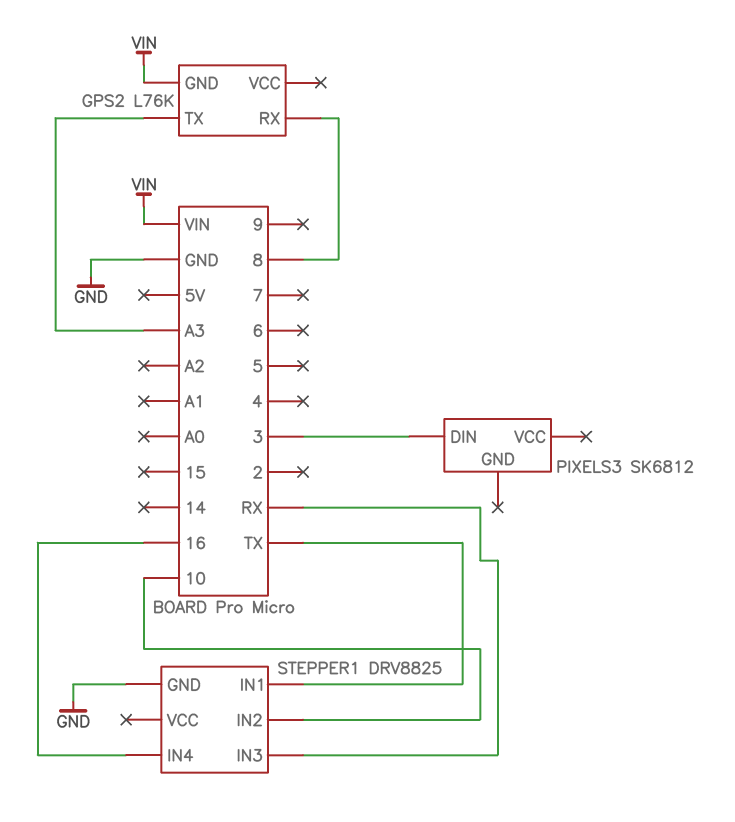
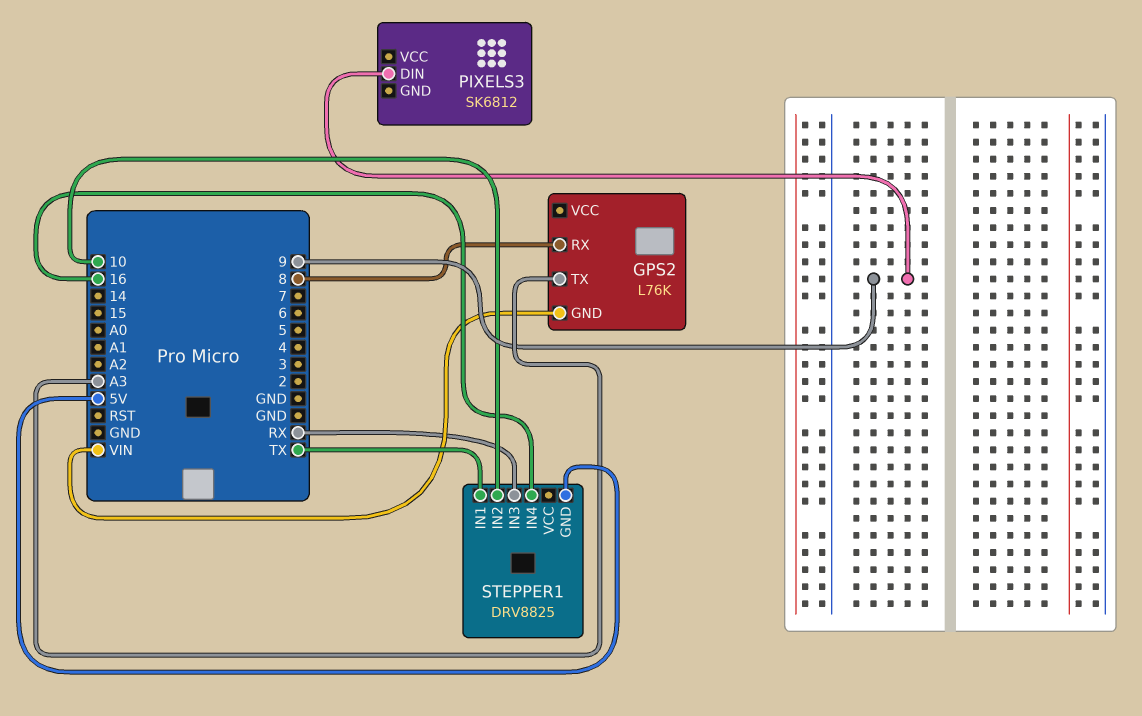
PIXELS3 pin DIN: 3 -> 9
STEPPER1 pin GND: GND -> 5V

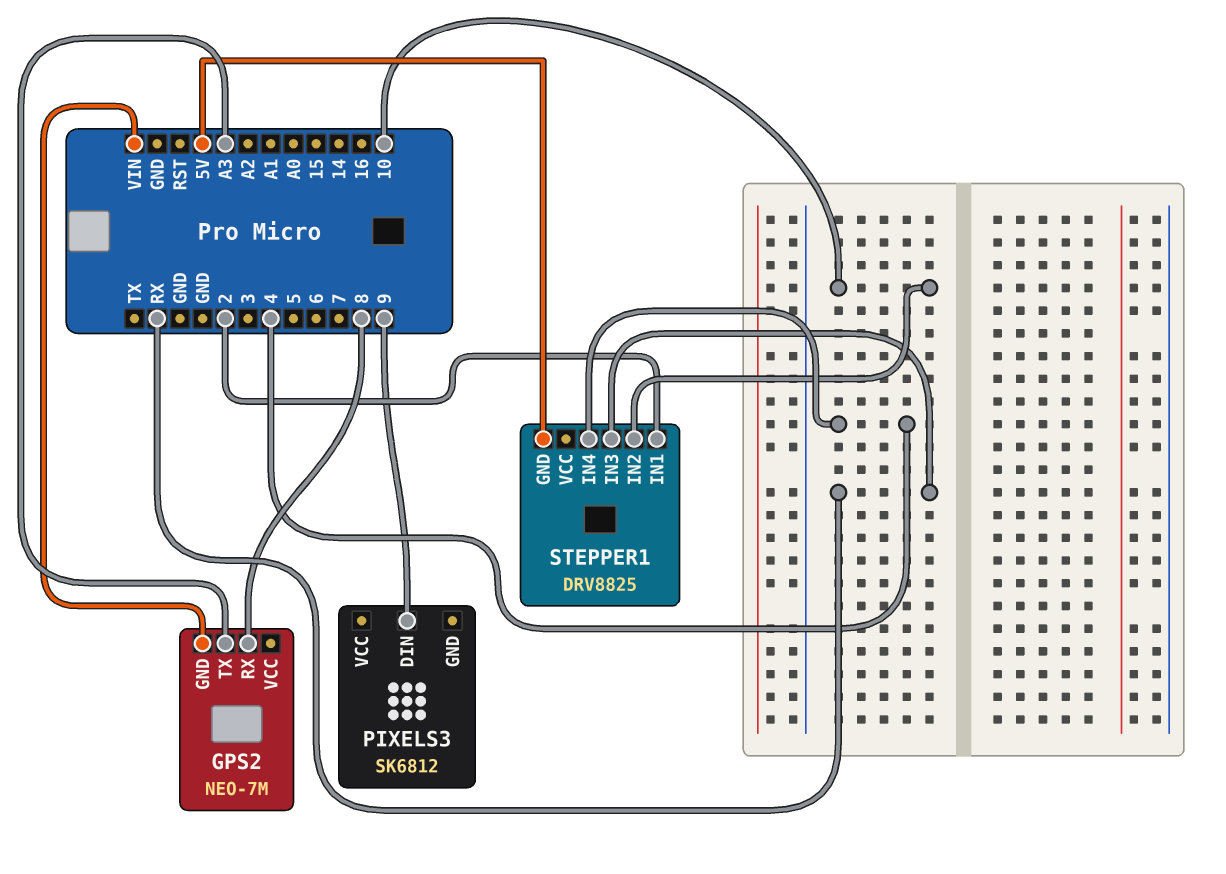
GPS2: L76K -> NEO-7M
STEPPER1 pin IN1: TX -> 2
STEPPER1 pin IN4: 16 -> 4

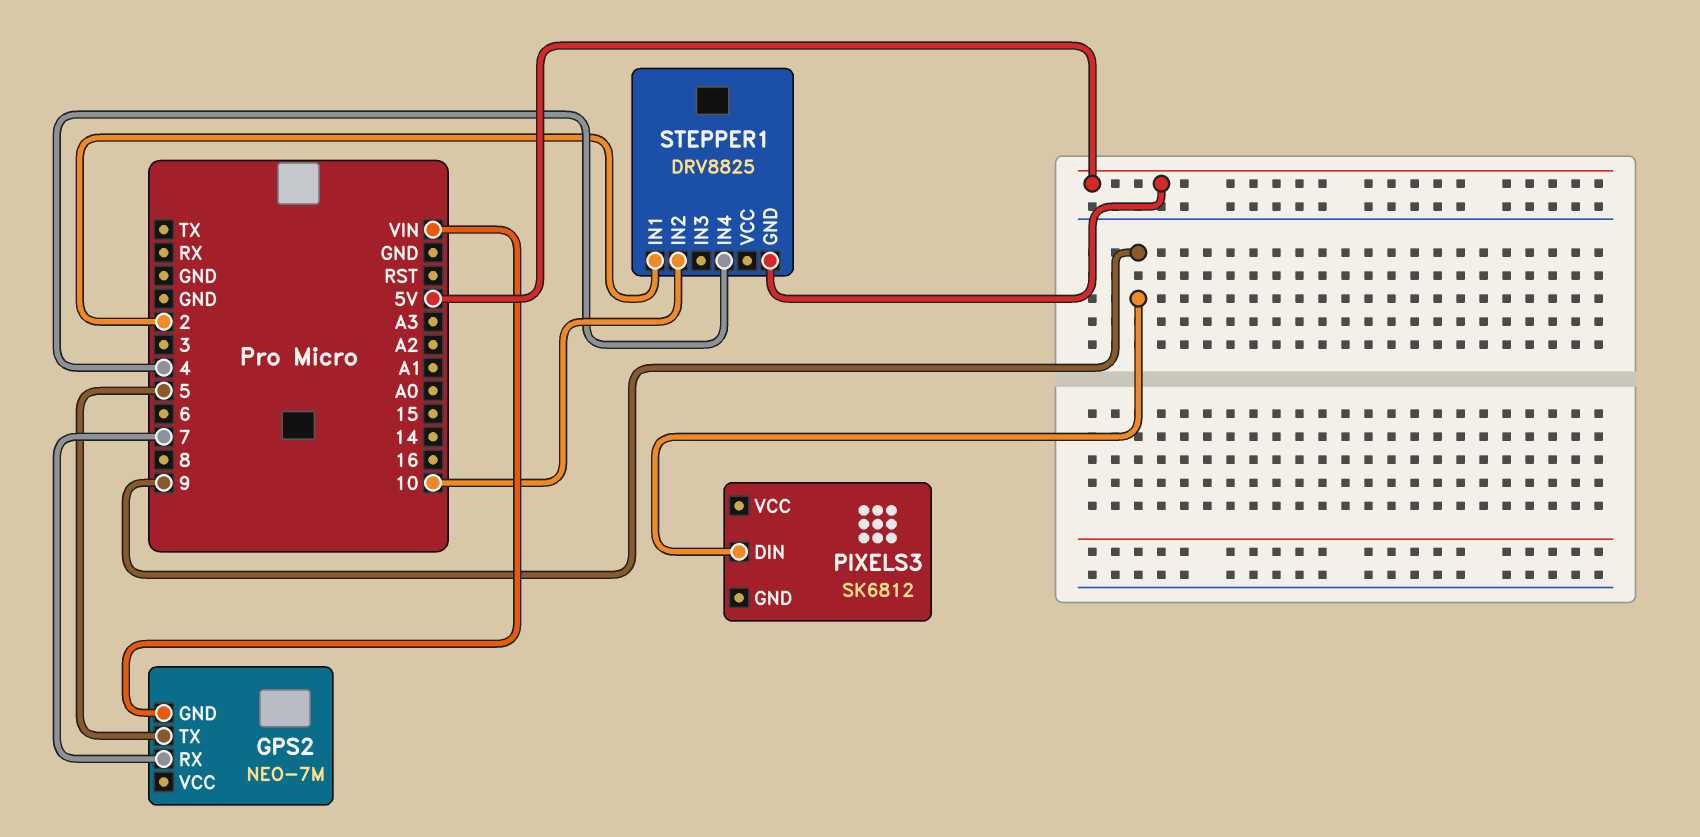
GPS2 pin RX: 8 -> 7
GPS2 pin TX: A3 -> 5
STEPPER1 pin IN3: RX -> none

